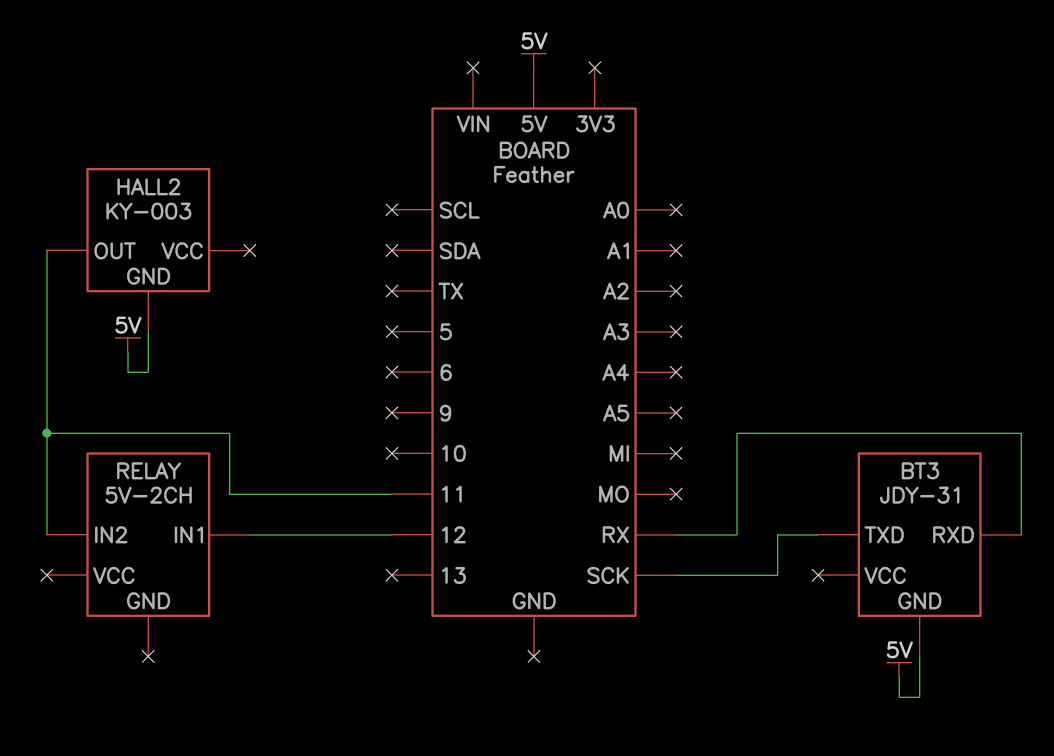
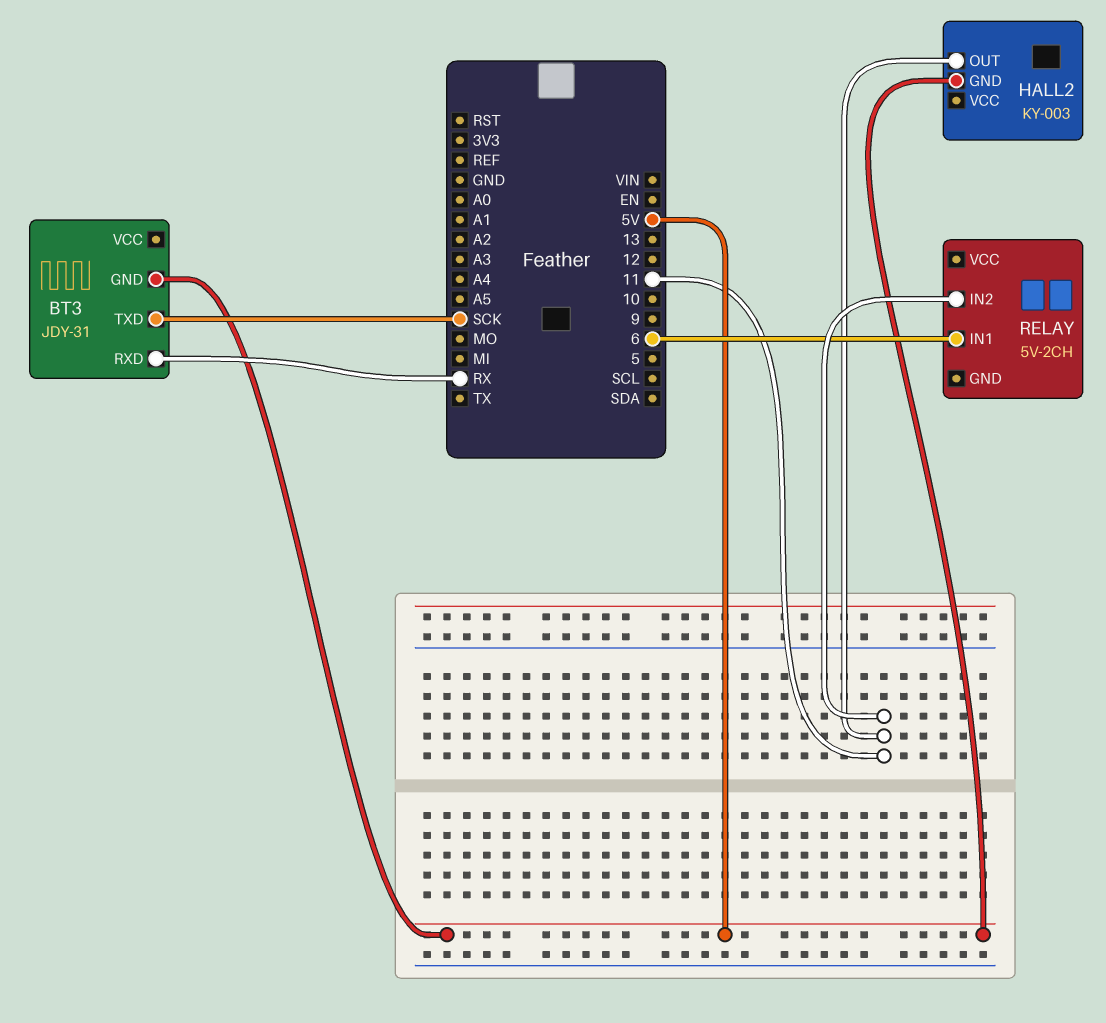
RELAY pin IN1: 12 -> 6

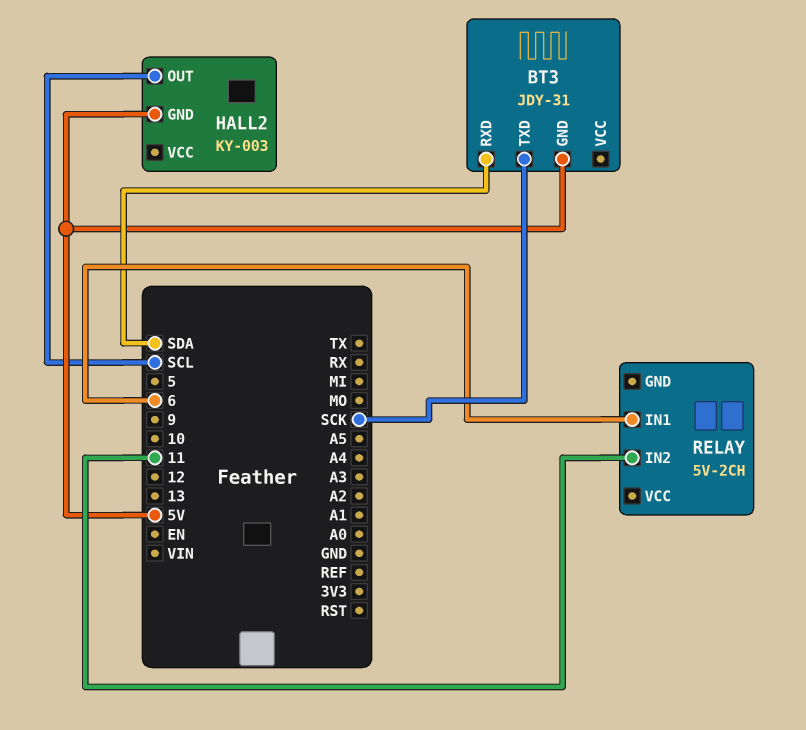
BT3 pin RXD: RX -> SDA
HALL2 pin OUT: 11 -> SCL

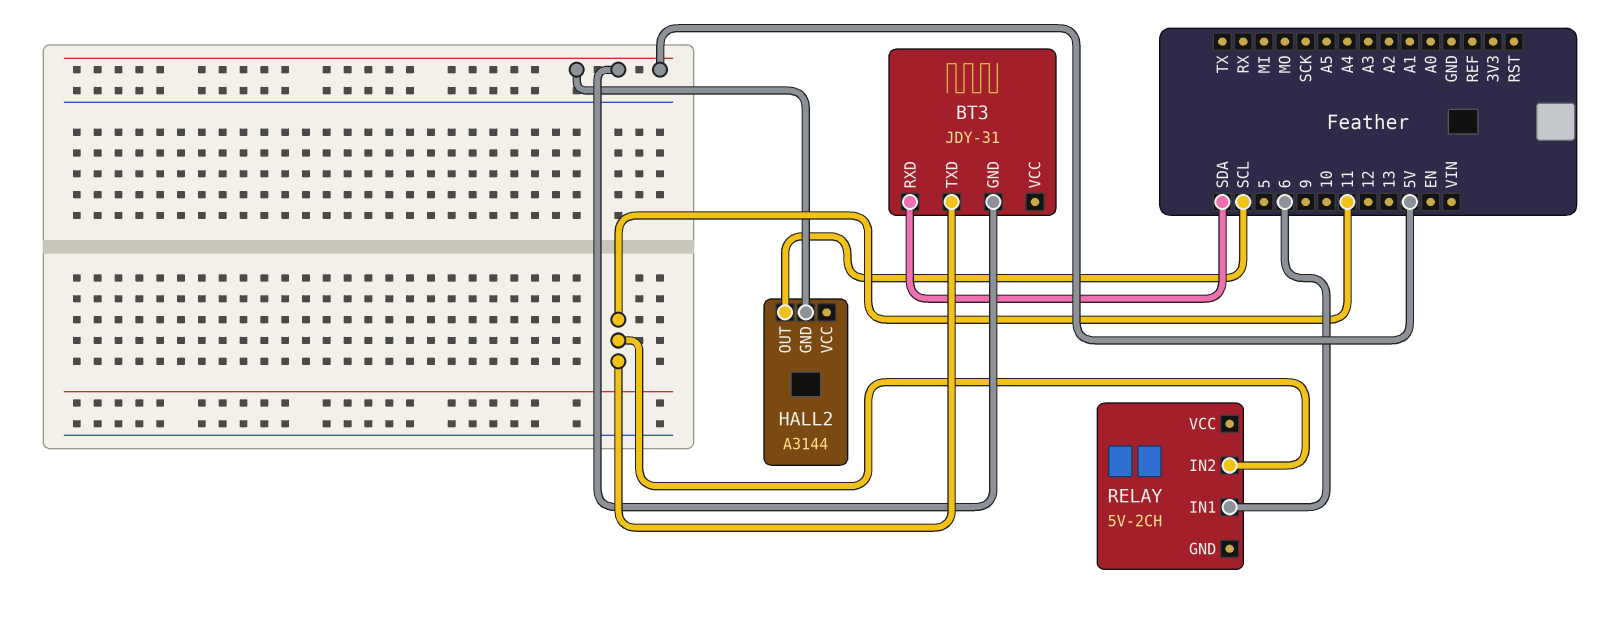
BT3 pin TXD: SCK -> 11
HALL2: KY-003 -> A3144

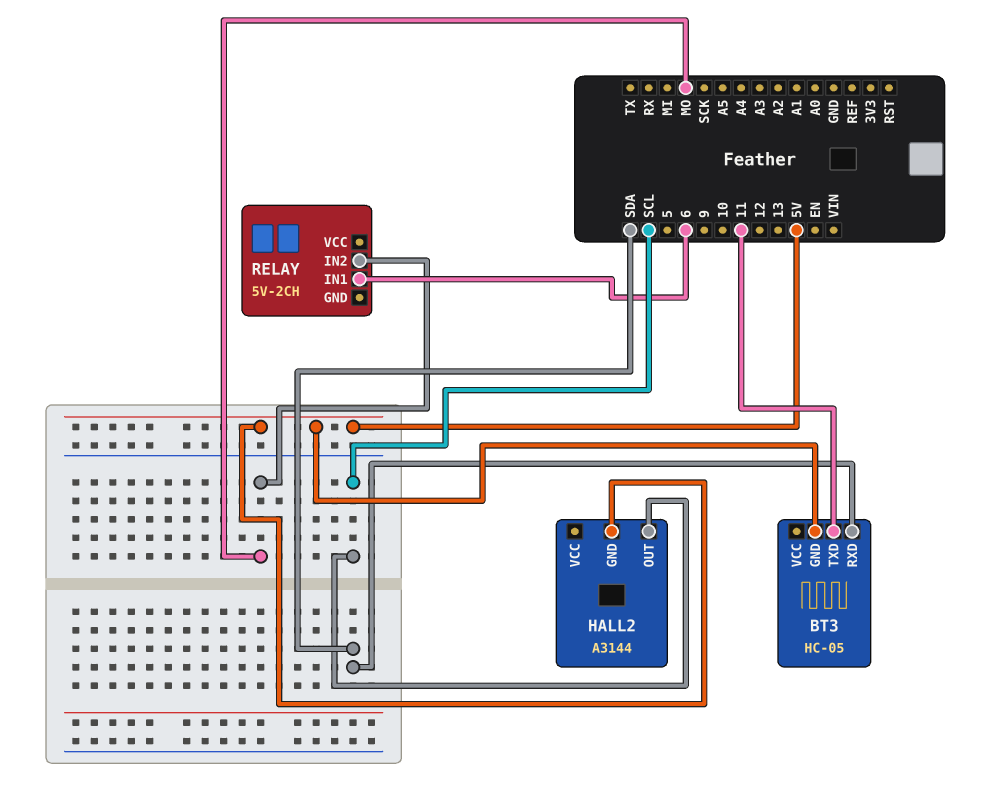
BT3: JDY-31 -> HC-05
RELAY pin IN2: 11 -> MO

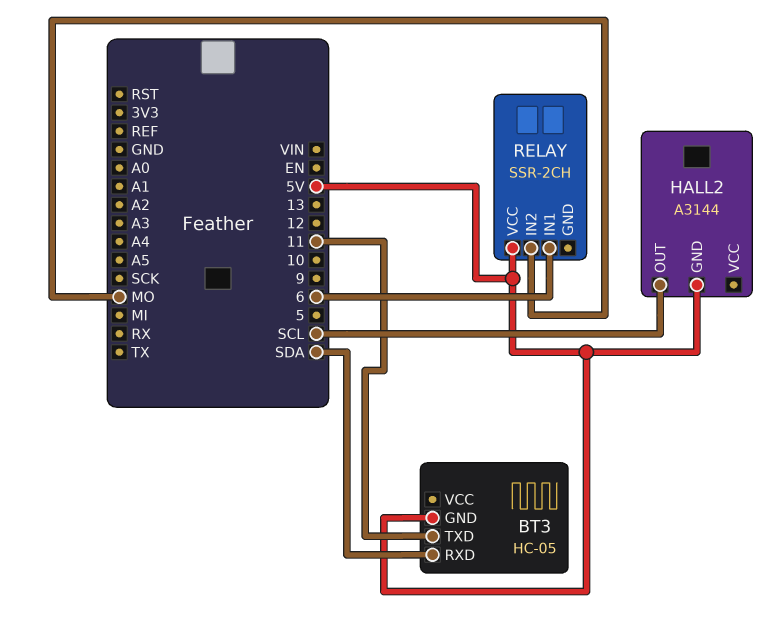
RELAY: 5V-2CH -> SSR-2CH
RELAY pin VCC: none -> 5V

